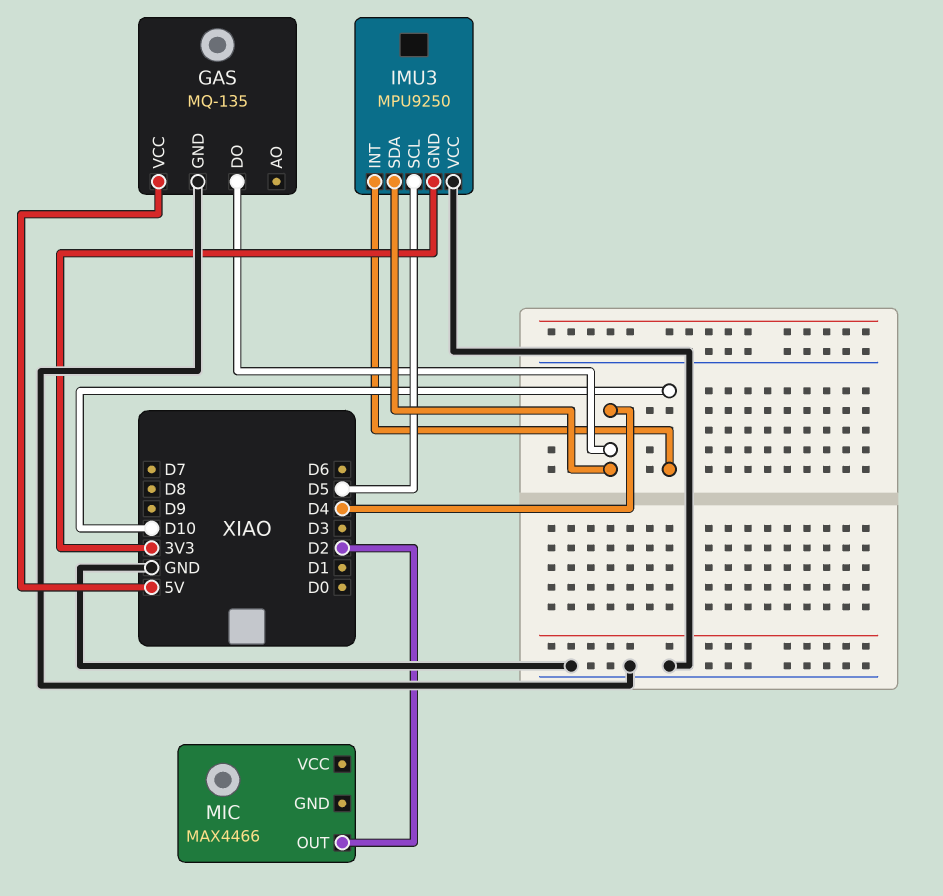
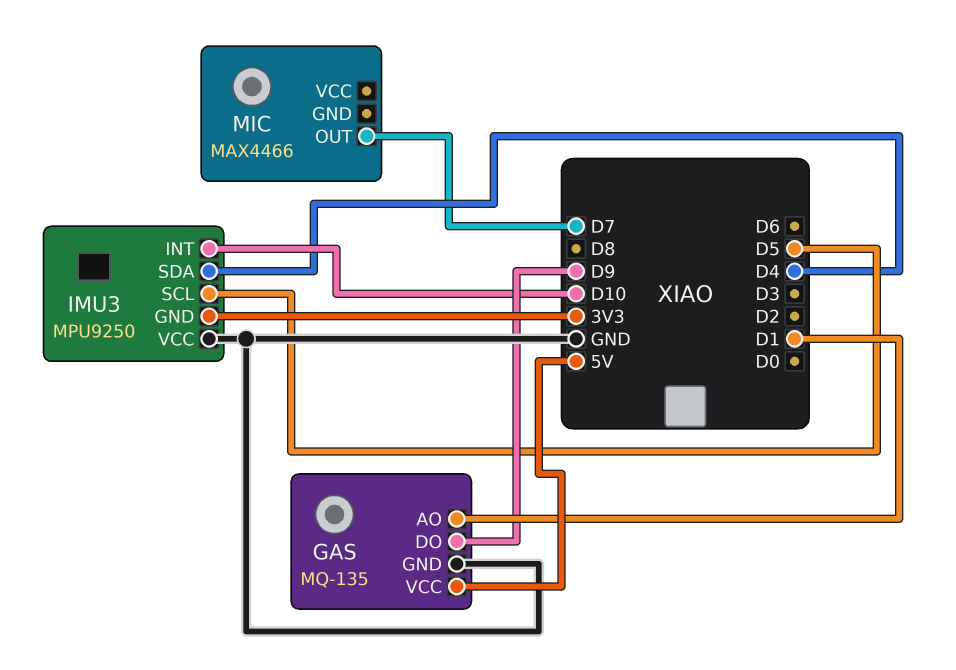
GAS pin AO: none -> D1
GAS pin DO: D4 -> D9
MIC pin OUT: D2 -> D7

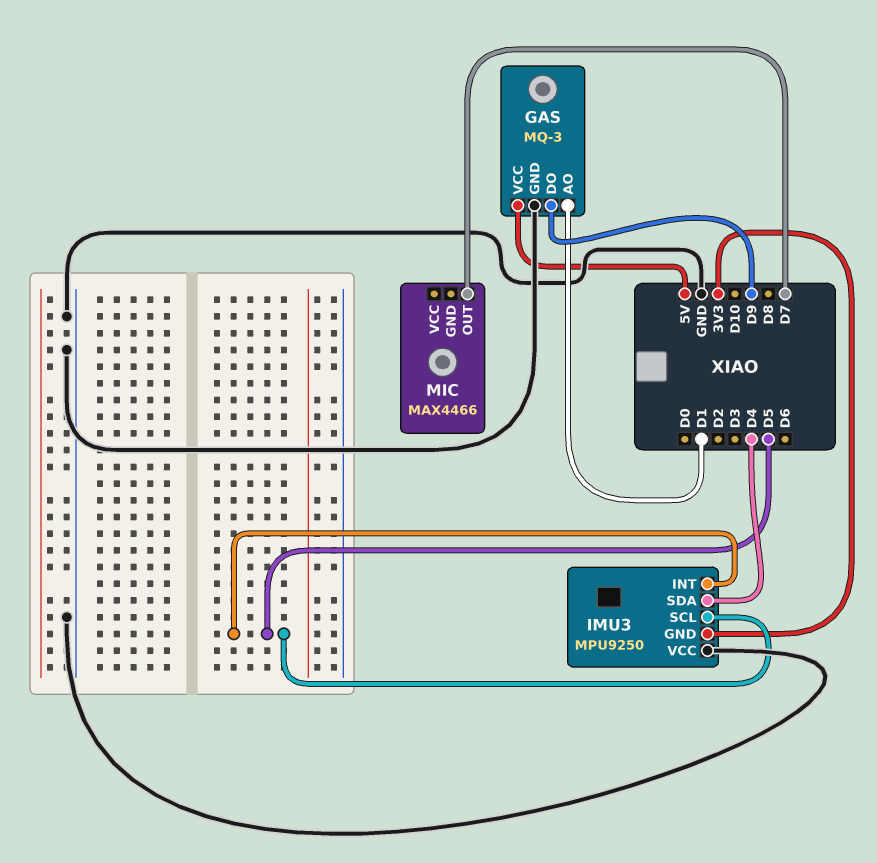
GAS: MQ-135 -> MQ-3
IMU3 pin INT: D10 -> D5

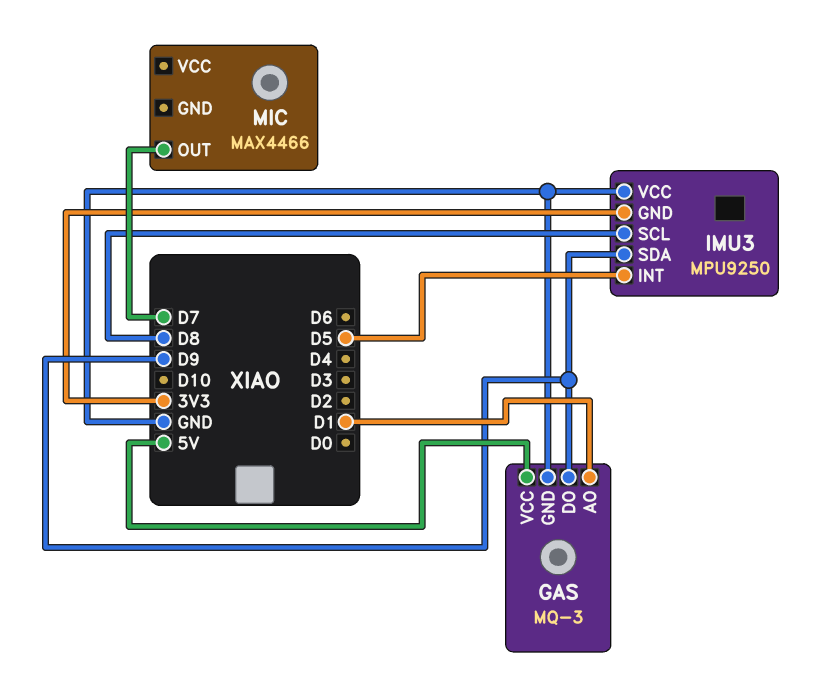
IMU3 pin SCL: D5 -> D8
IMU3 pin SDA: D4 -> D9

